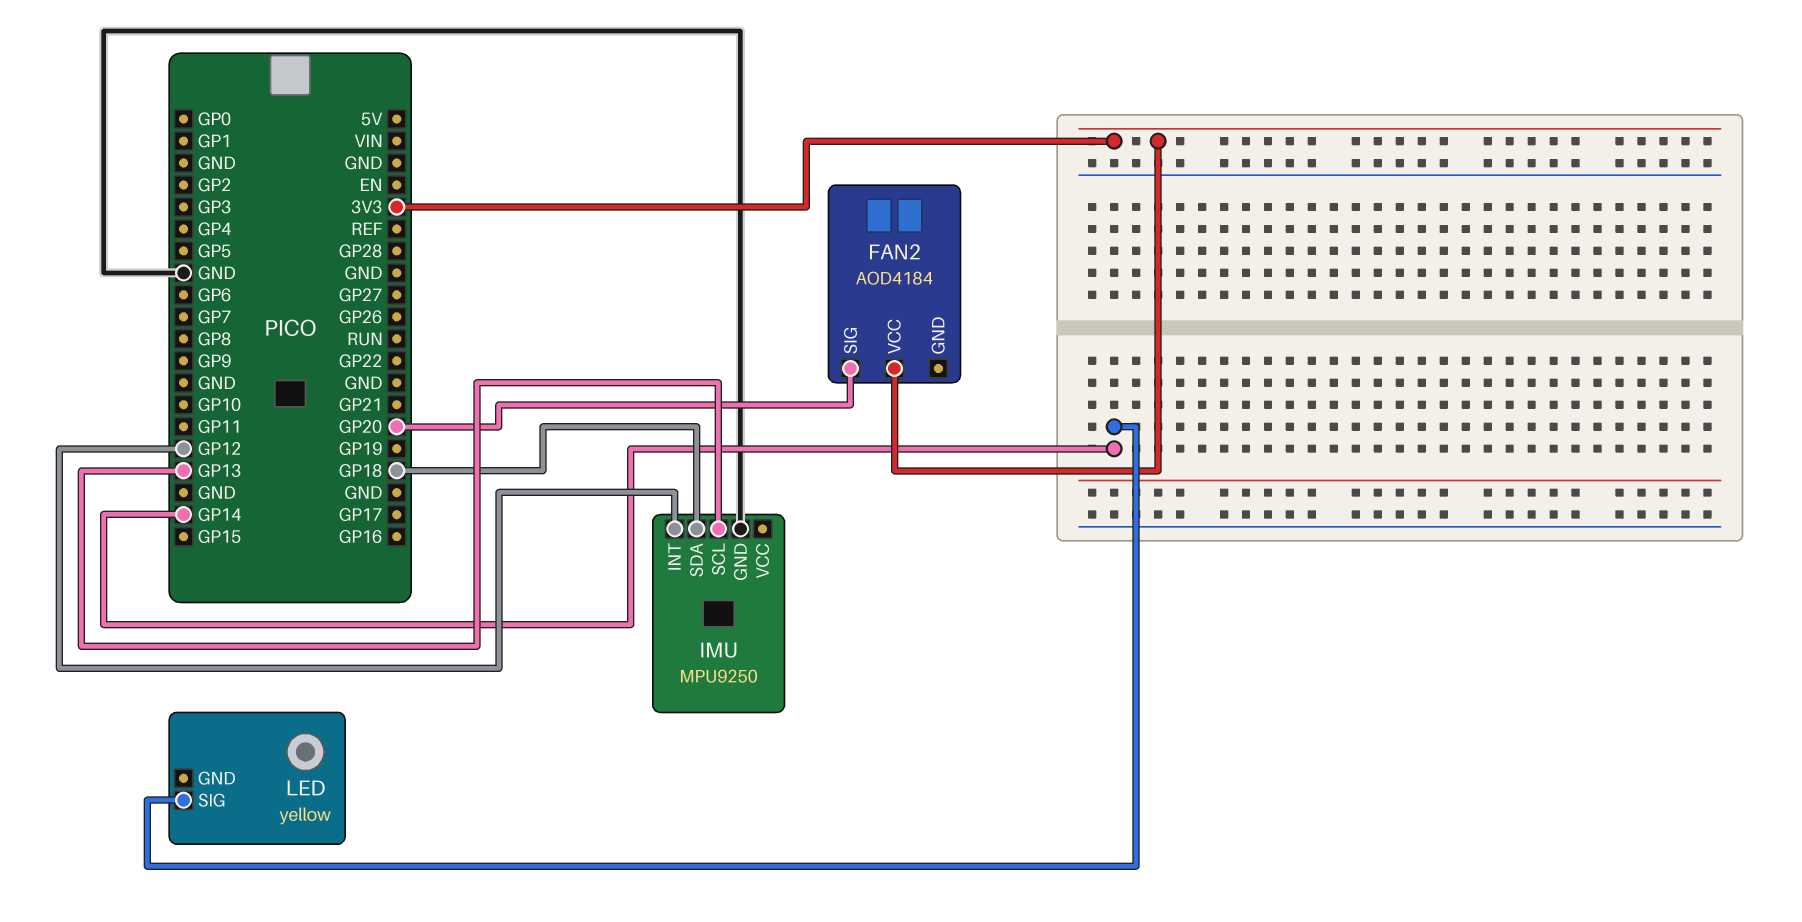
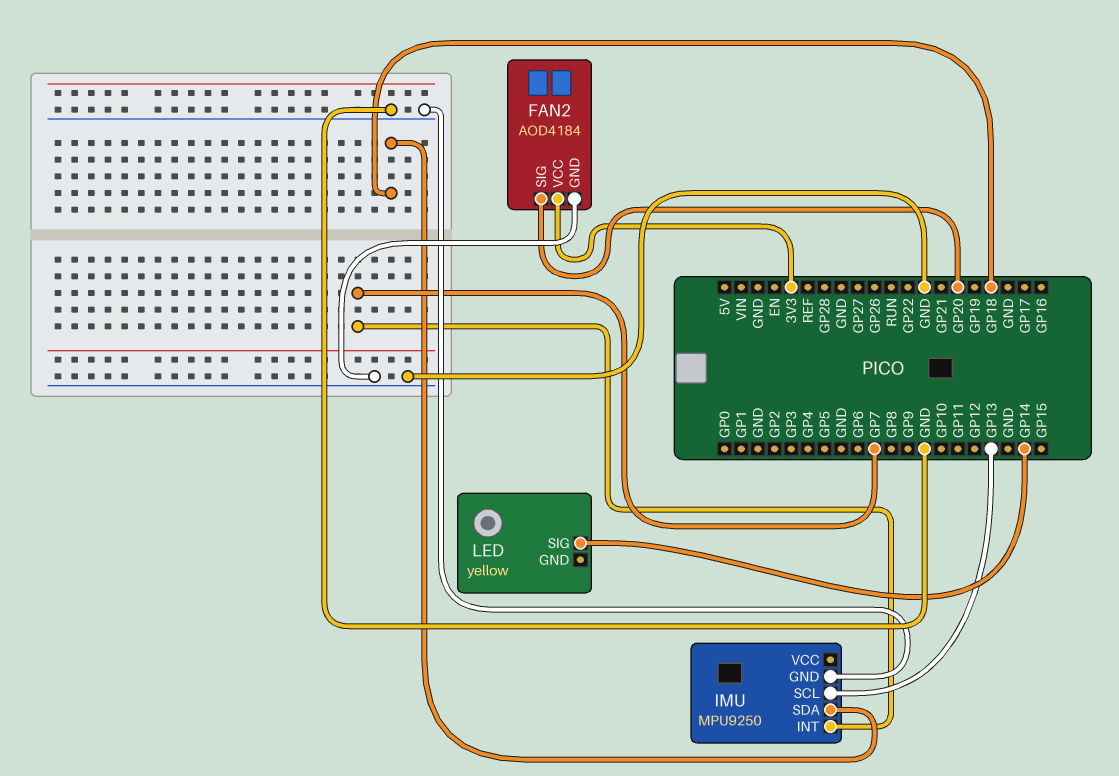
FAN2 pin GND: none -> GND
IMU pin INT: GP12 -> GP7

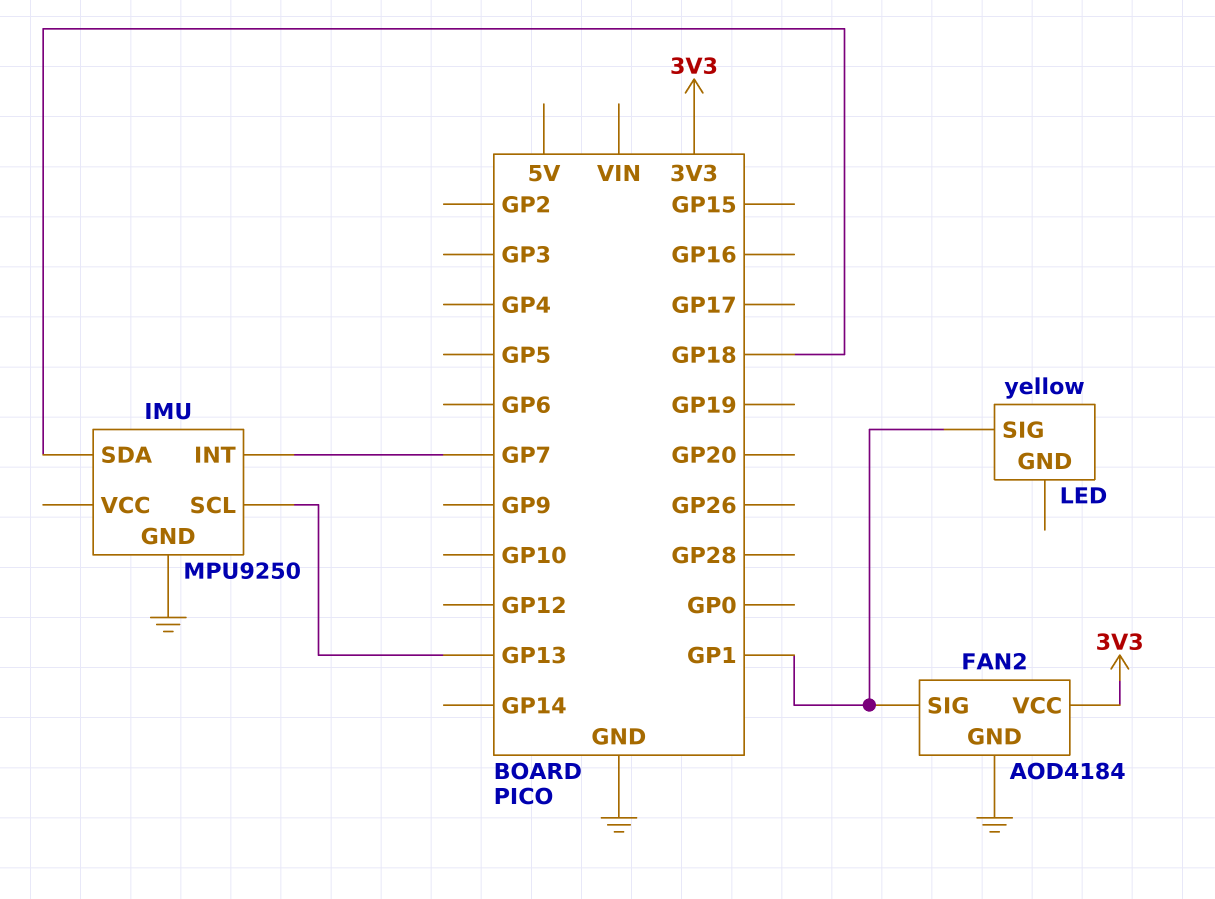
FAN2 pin SIG: GP20 -> GP1
LED pin SIG: GP14 -> GP1

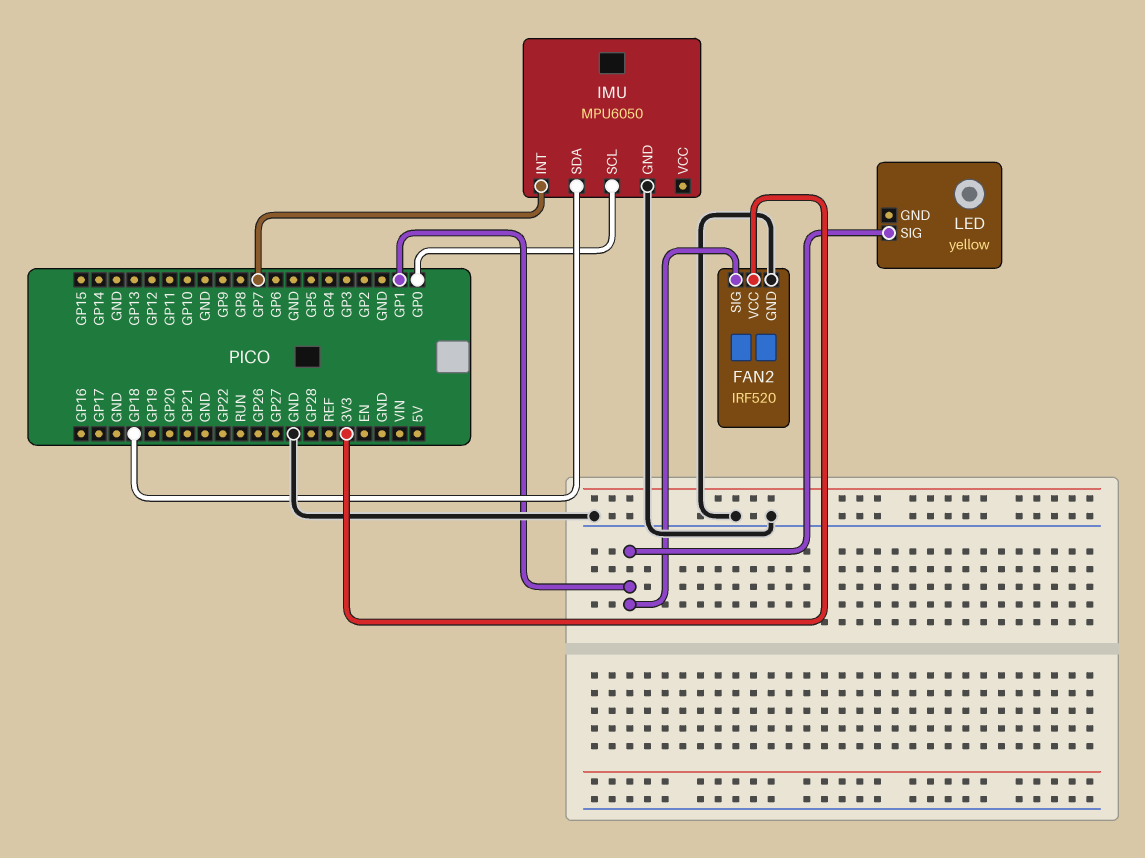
FAN2: AOD4184 -> IRF520
IMU: MPU9250 -> MPU6050
IMU pin SCL: GP13 -> GP0

